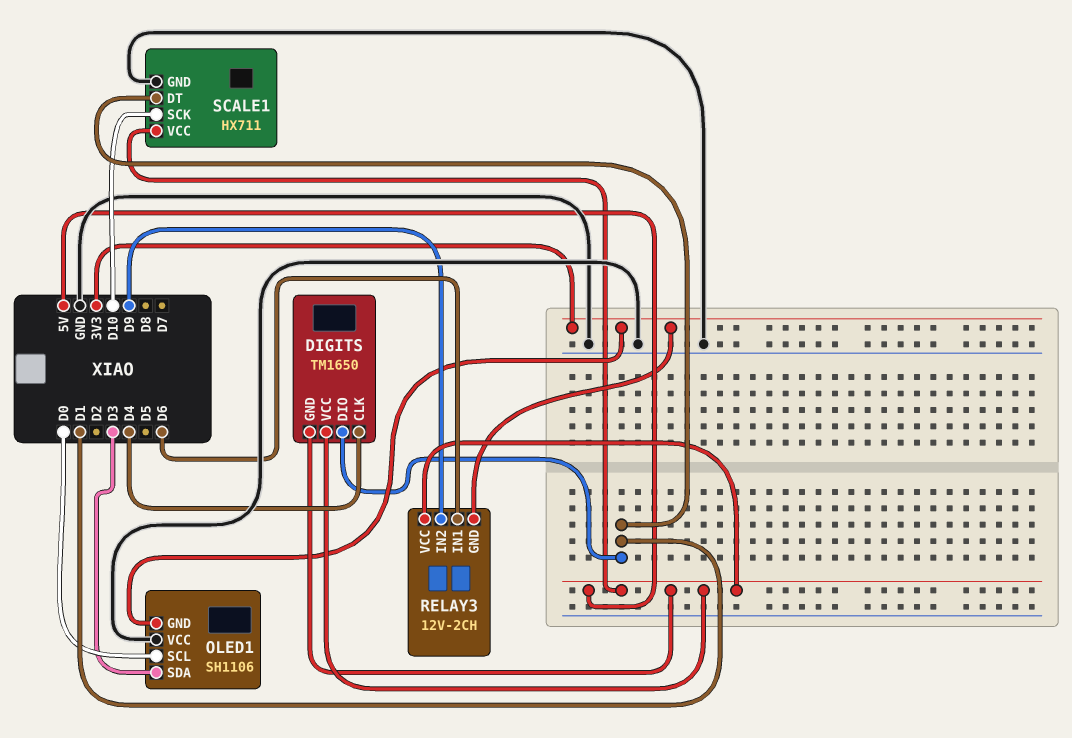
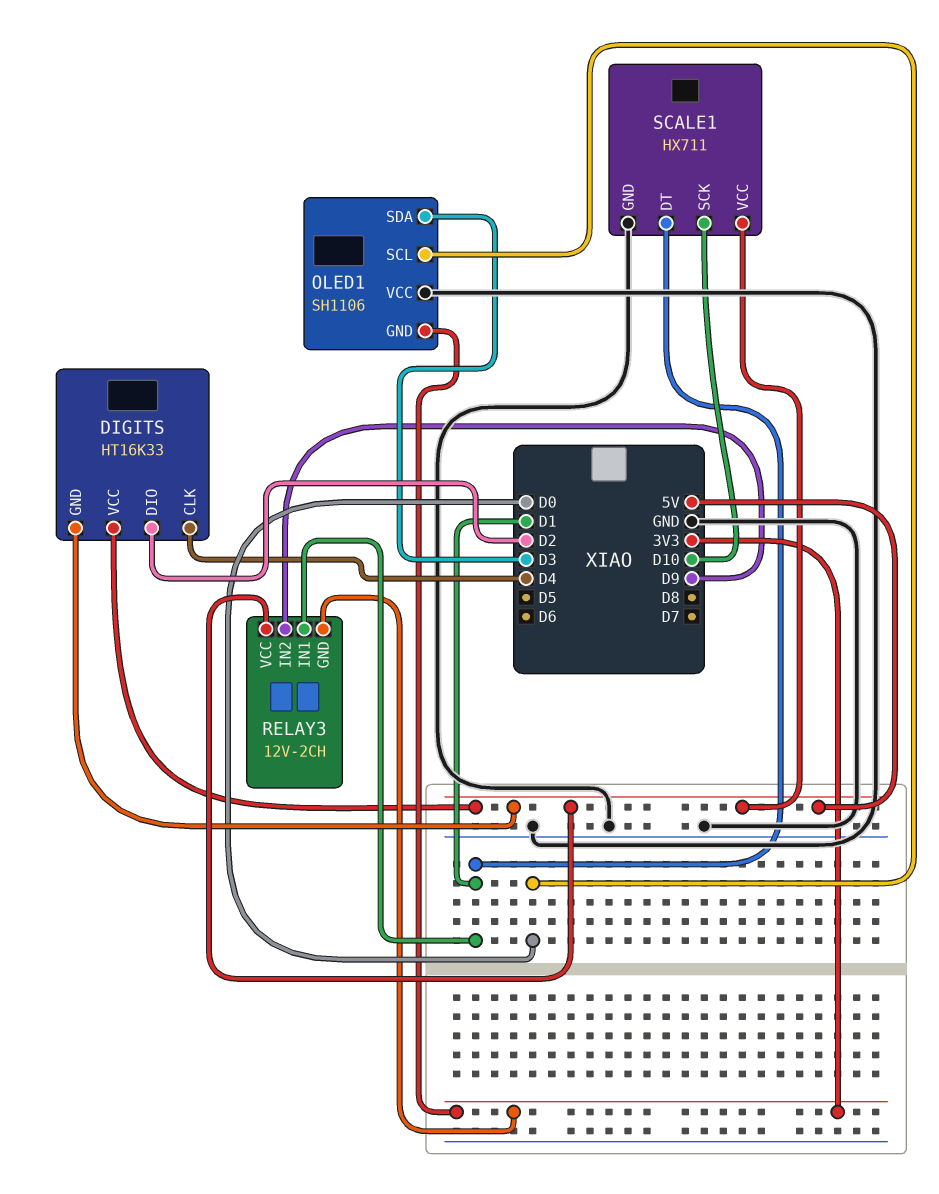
DIGITS: TM1650 -> HT16K33
DIGITS pin DIO: D1 -> D2
RELAY3 pin IN1: D6 -> D1

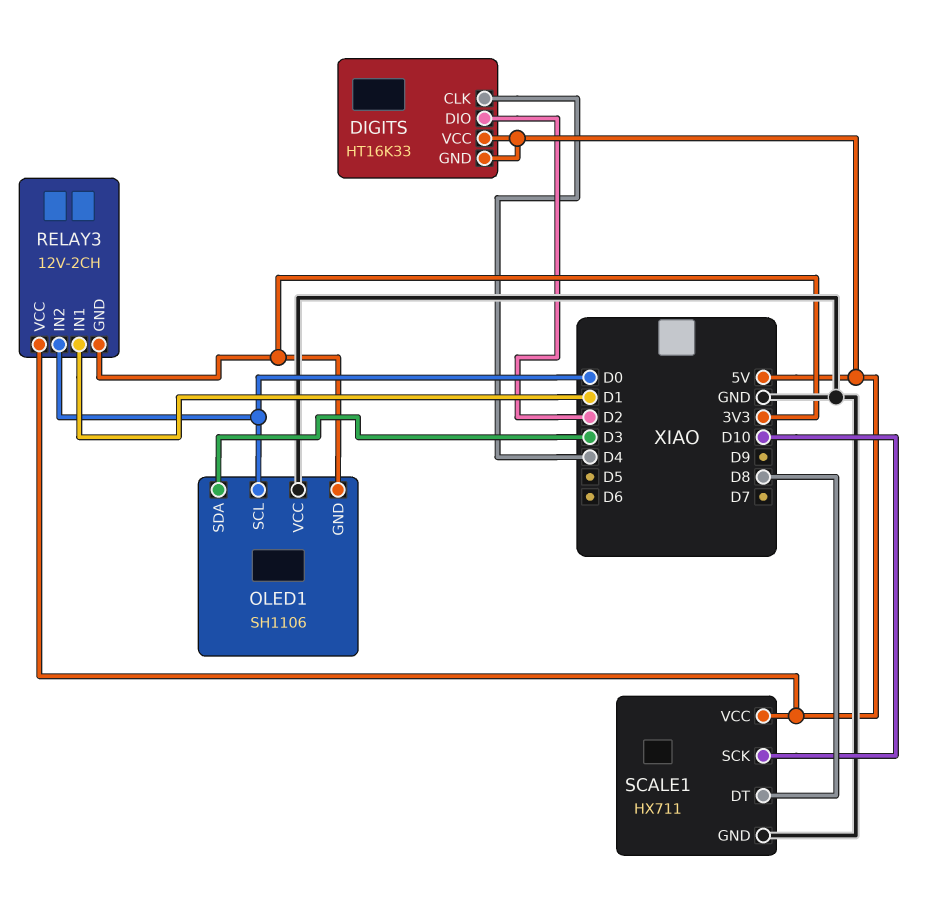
RELAY3 pin IN2: D9 -> D0
SCALE1 pin DT: D1 -> D8

